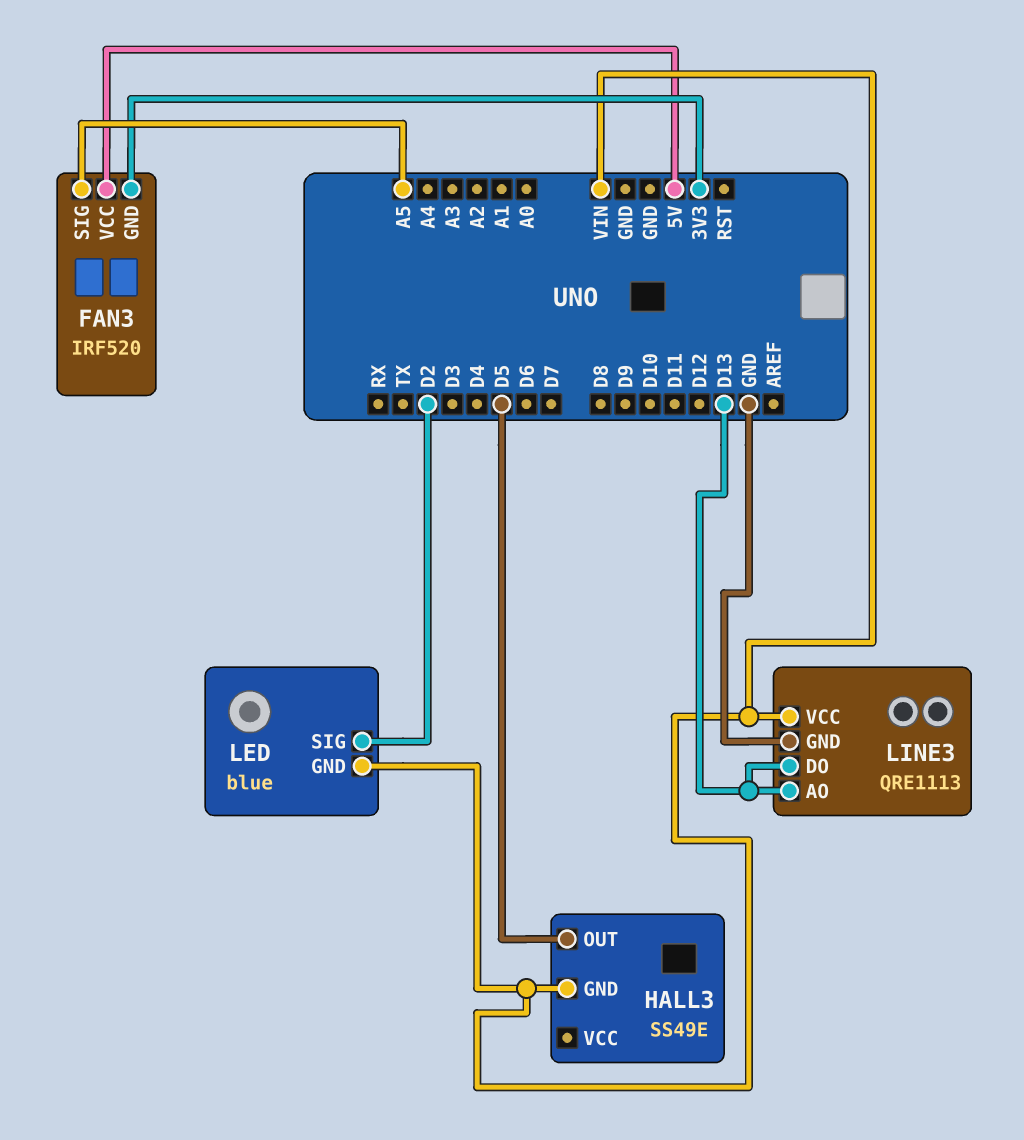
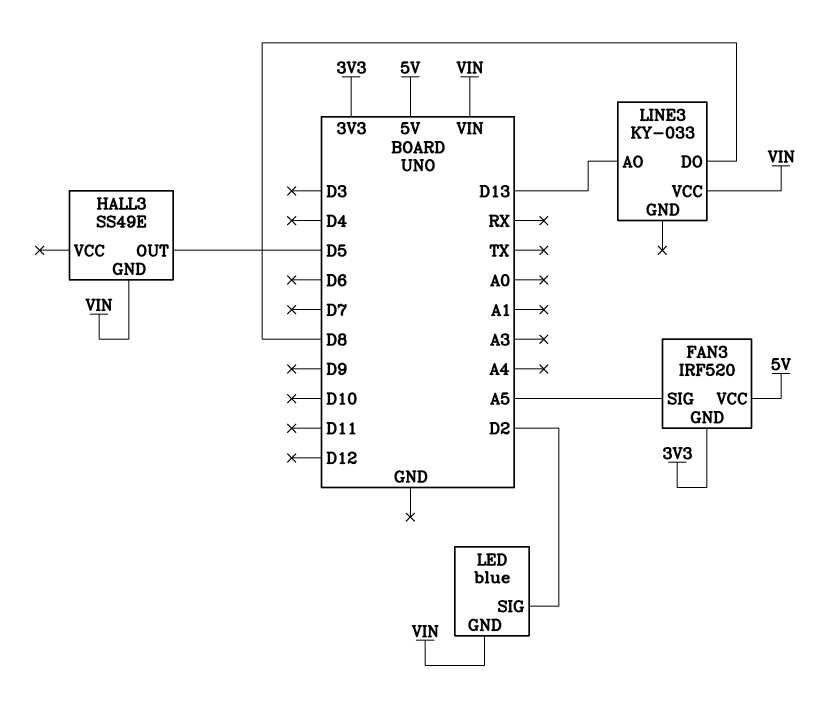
LINE3: QRE1113 -> KY-033
LINE3 pin DO: D13 -> D8
LINE3 pin GND: GND -> none

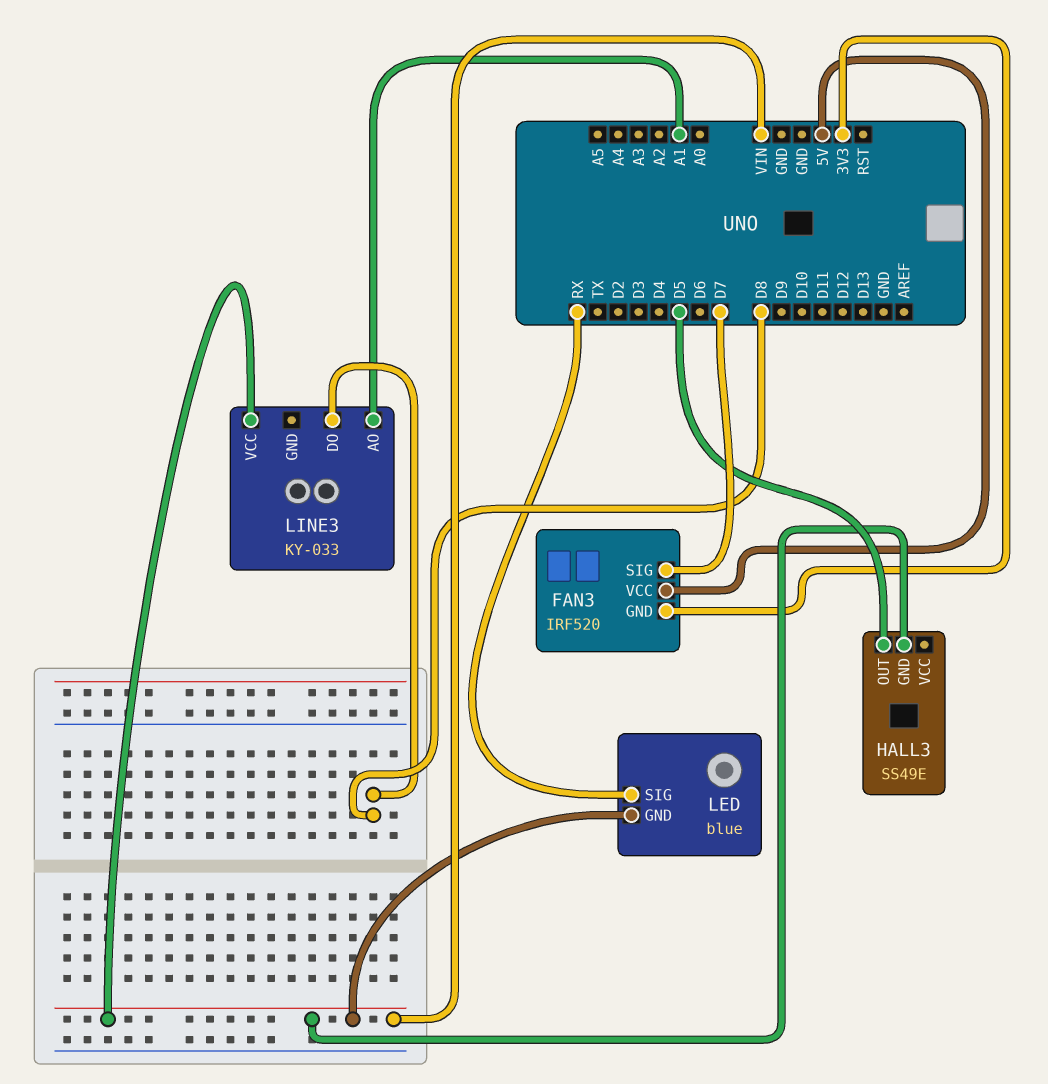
FAN3 pin SIG: A5 -> D7
LED pin SIG: D2 -> RX
LINE3 pin AO: D13 -> A1

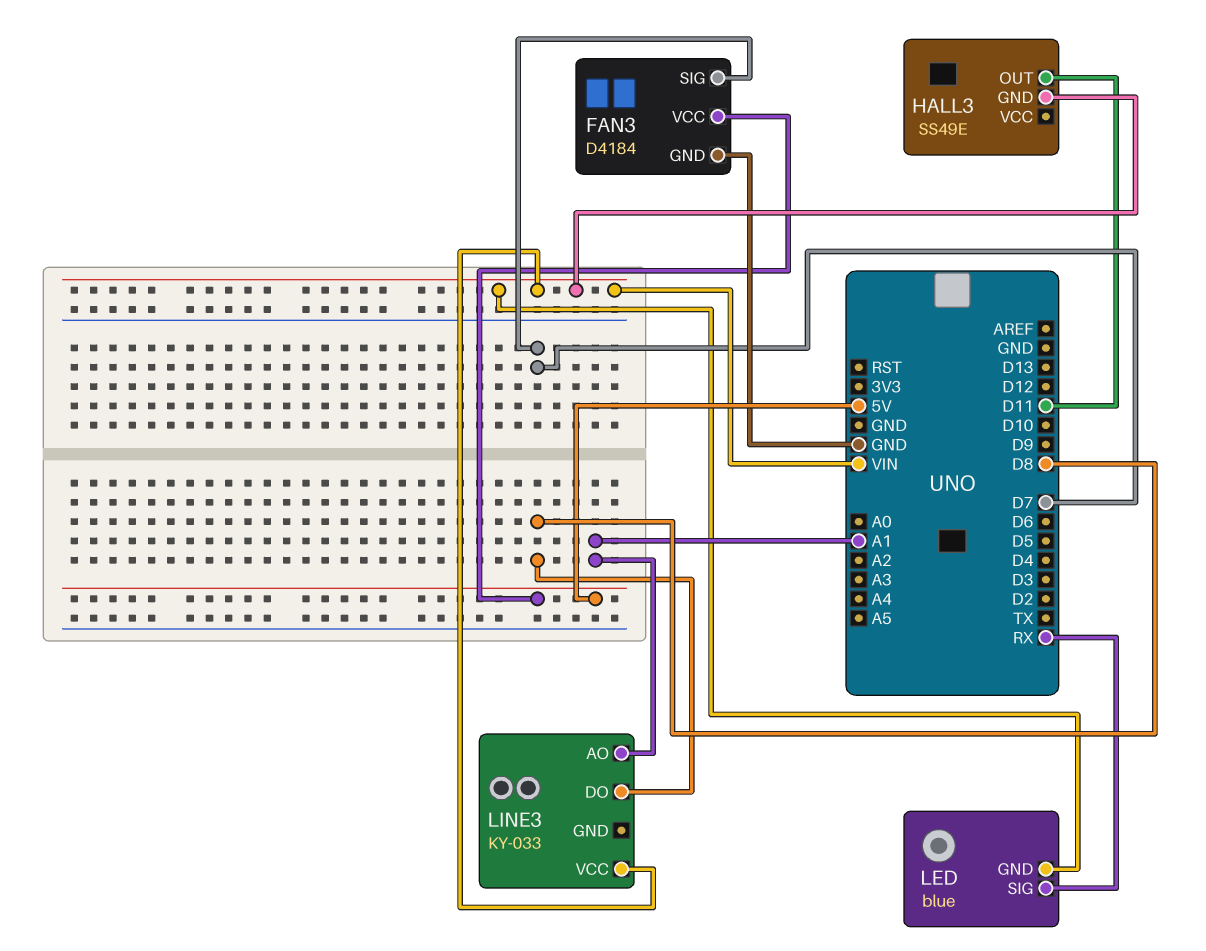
FAN3: IRF520 -> D4184
FAN3 pin GND: 3V3 -> GND
HALL3 pin OUT: D5 -> D11

